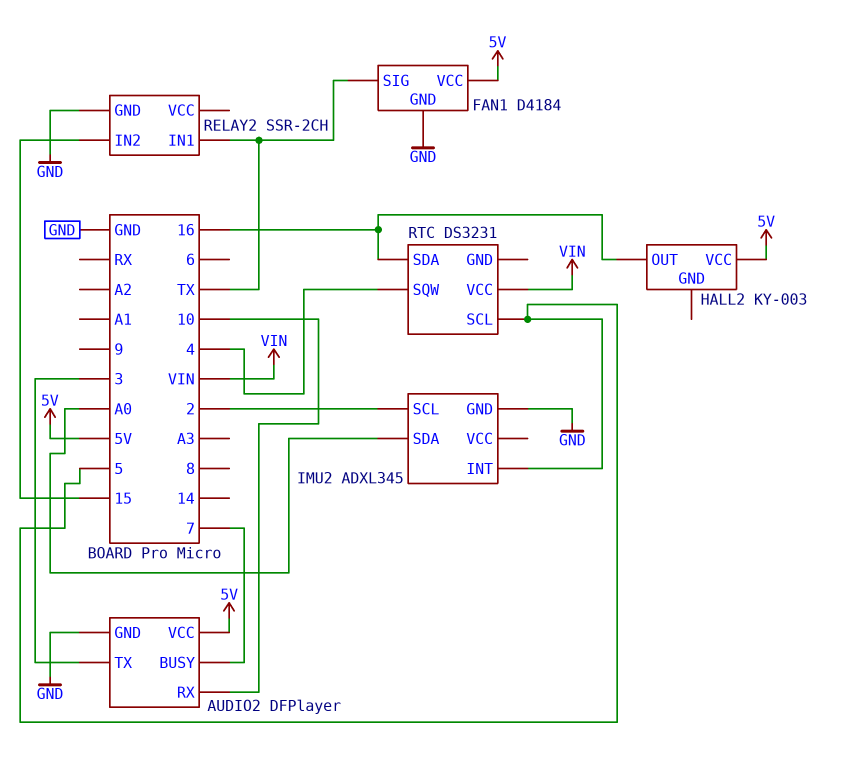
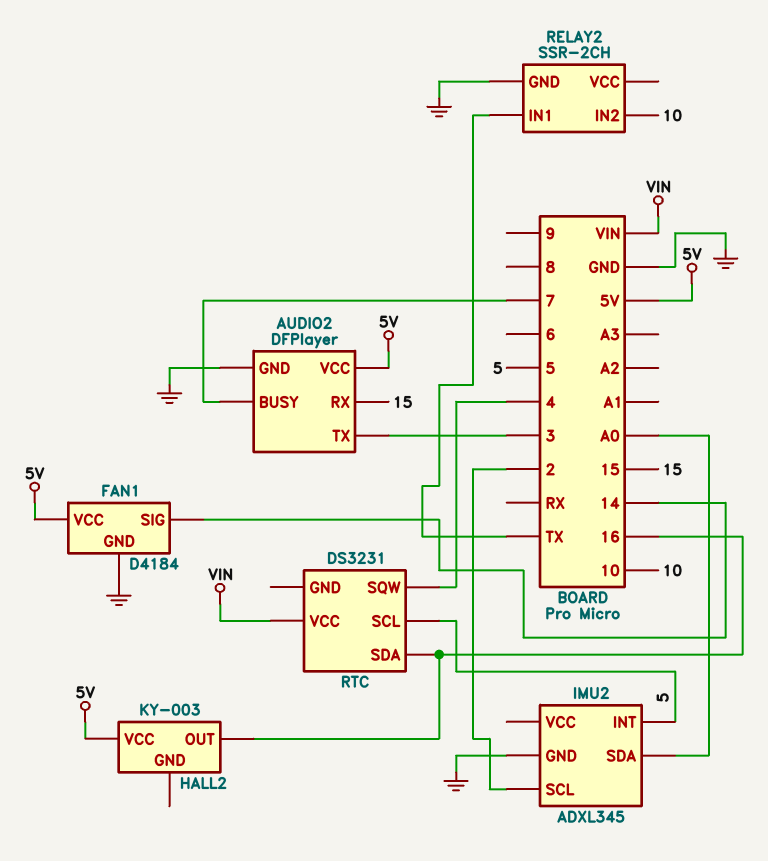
AUDIO2 pin RX: 10 -> 15
FAN1 pin SIG: TX -> 14
RELAY2 pin IN2: 15 -> 10

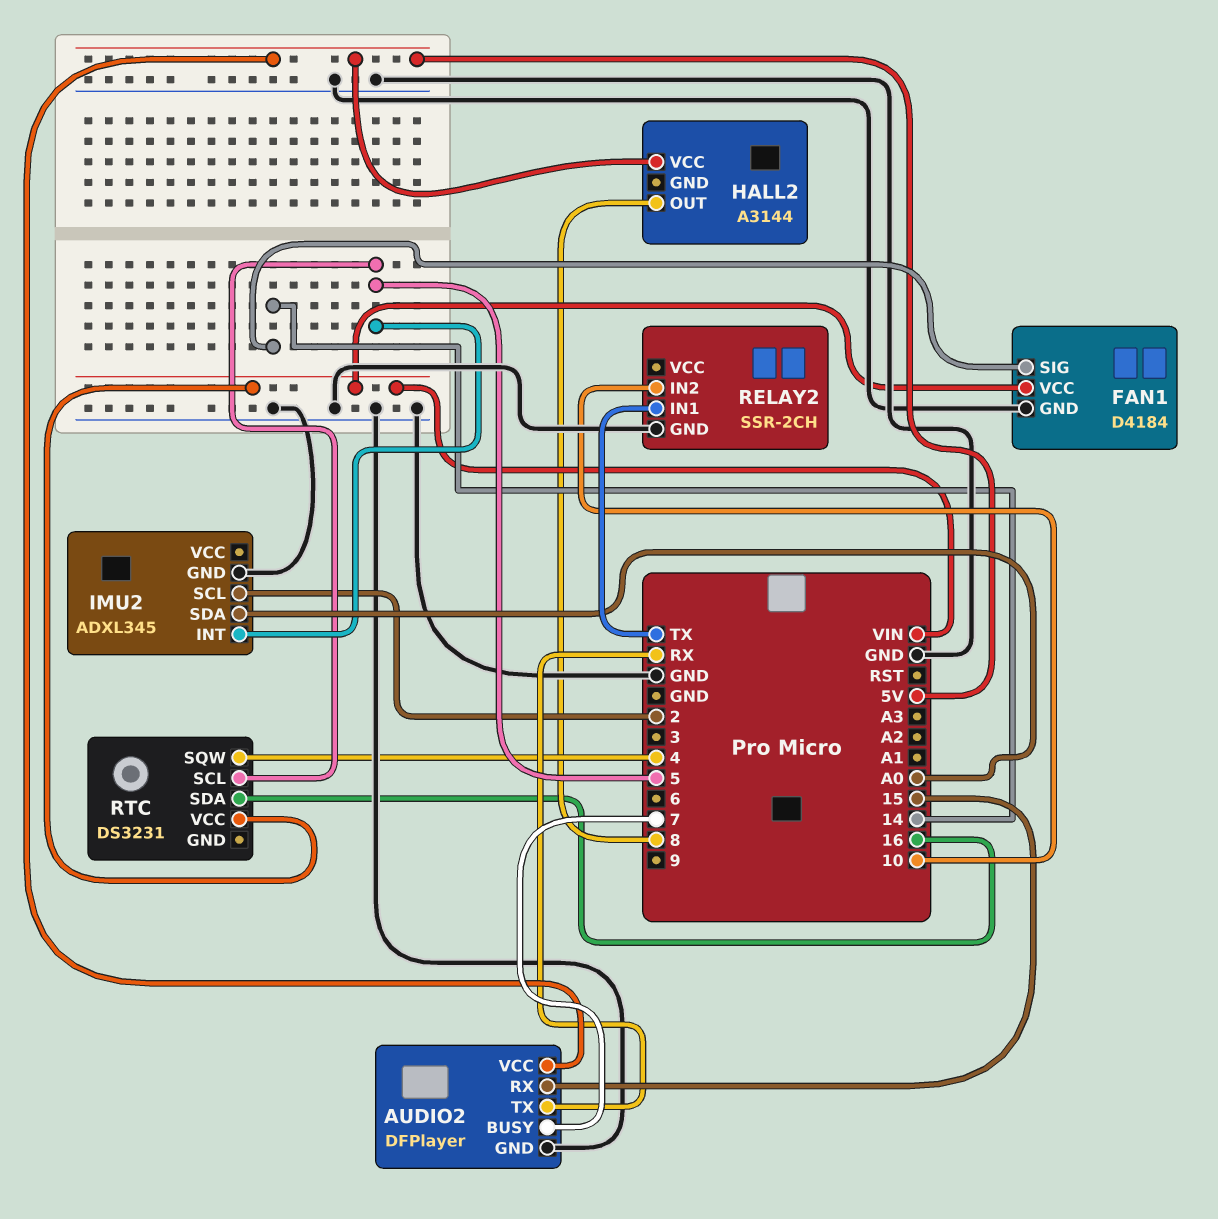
AUDIO2 pin TX: 3 -> RX
FAN1 pin VCC: 5V -> VIN
HALL2: KY-003 -> A3144
HALL2 pin OUT: 16 -> 8

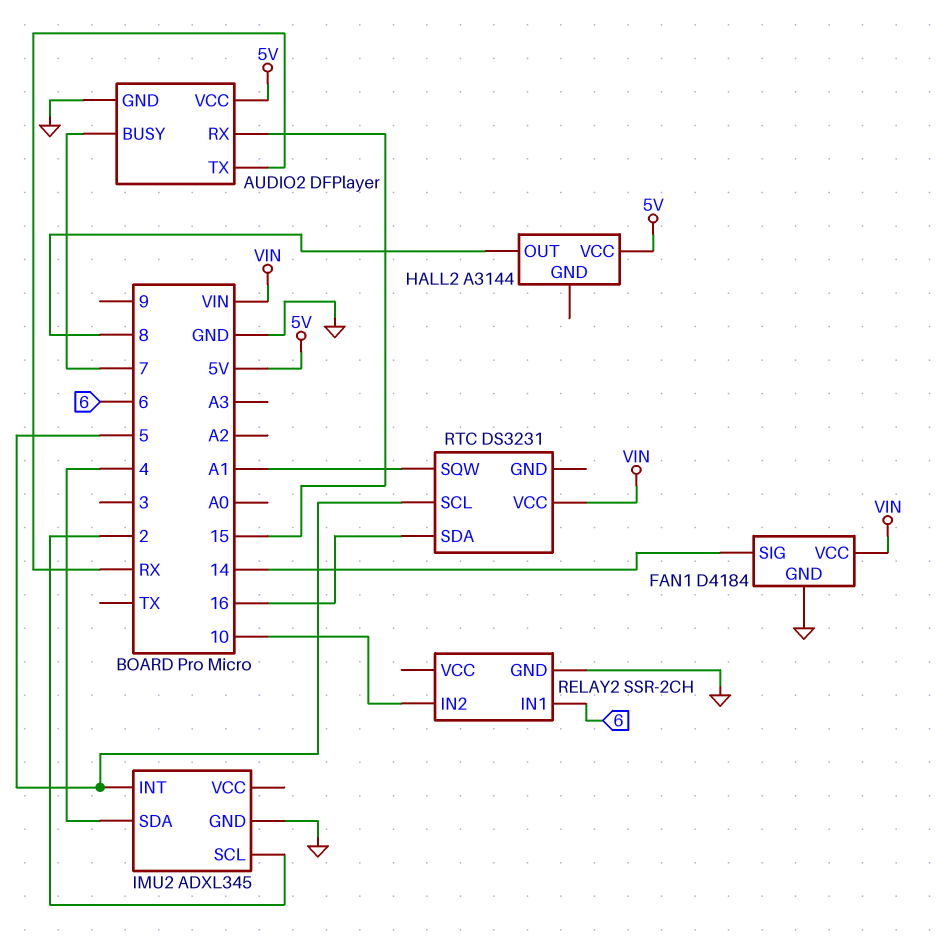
IMU2 pin SDA: A0 -> 4
RELAY2 pin IN1: TX -> 6
RTC pin SQW: 4 -> A1

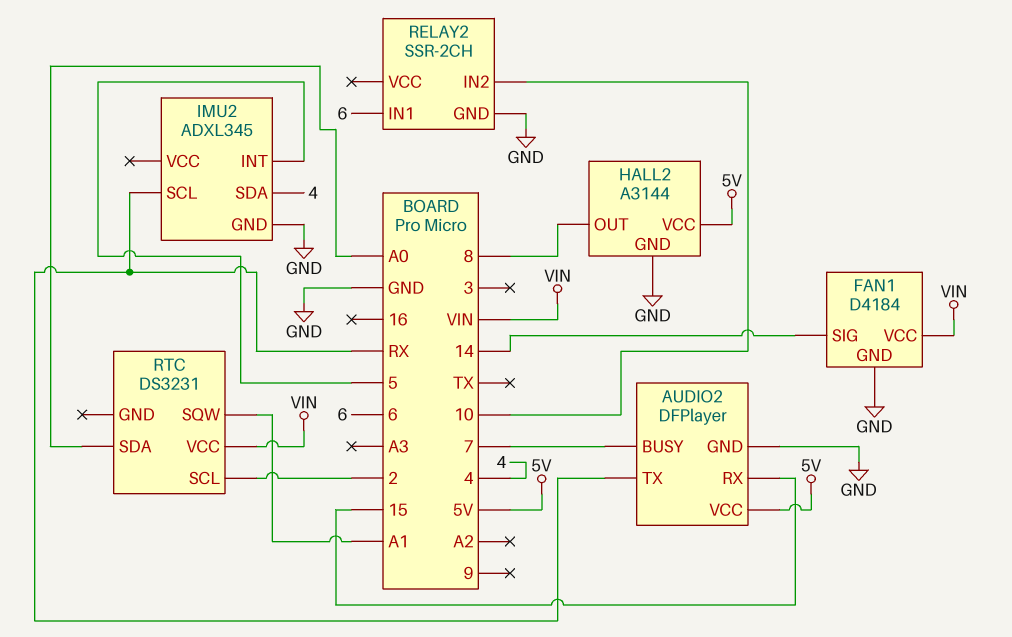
HALL2 pin GND: none -> GND
IMU2 pin SCL: 2 -> RX
RTC pin SCL: 5 -> 2
RTC pin SDA: 16 -> A0

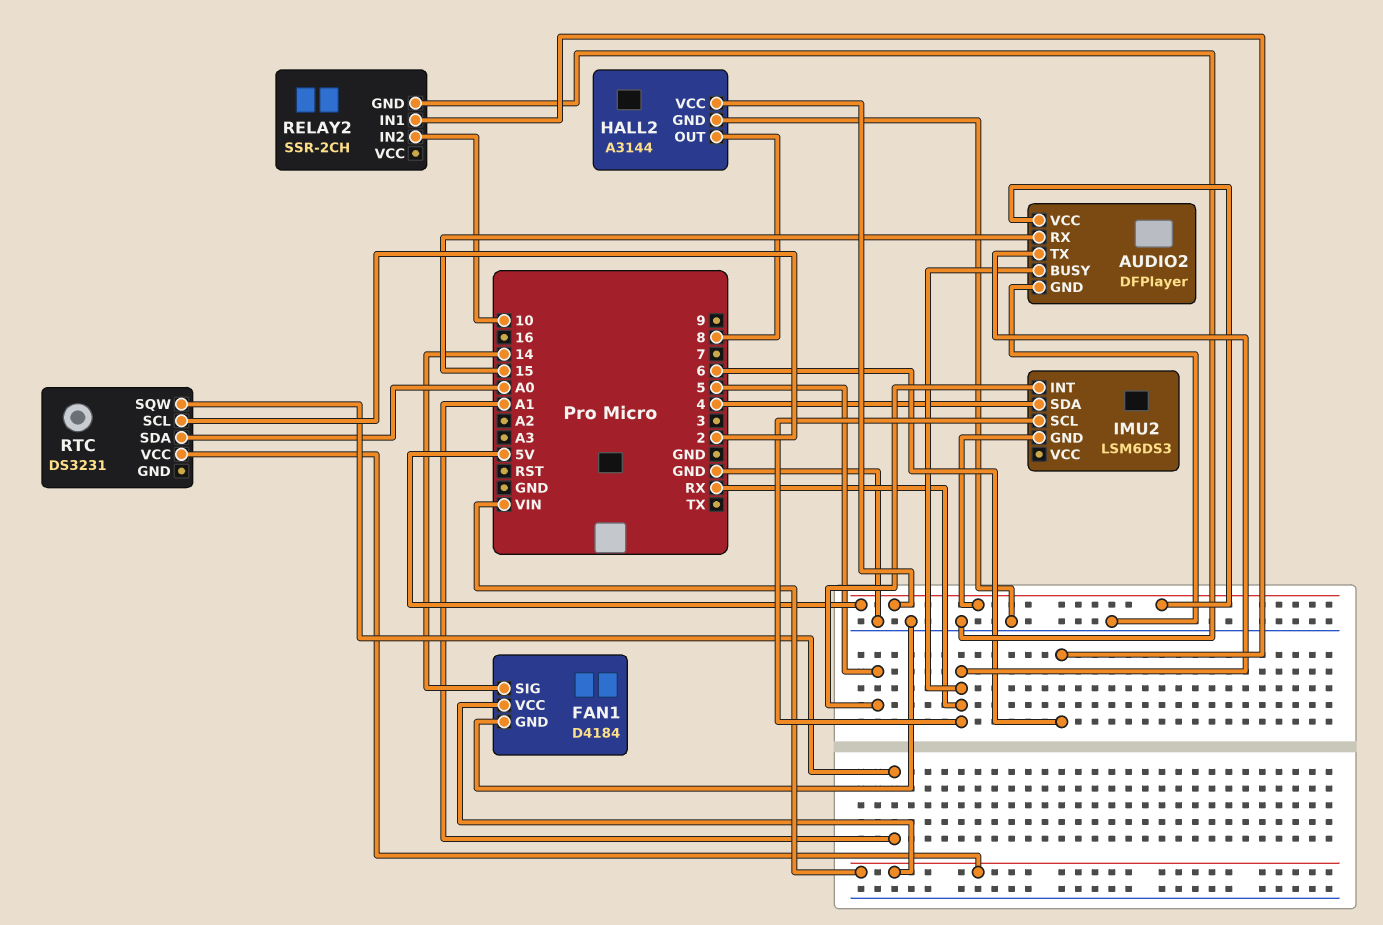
AUDIO2 pin BUSY: 7 -> RX
IMU2: ADXL345 -> LSM6DS3
IMU2 pin GND: GND -> 5V

